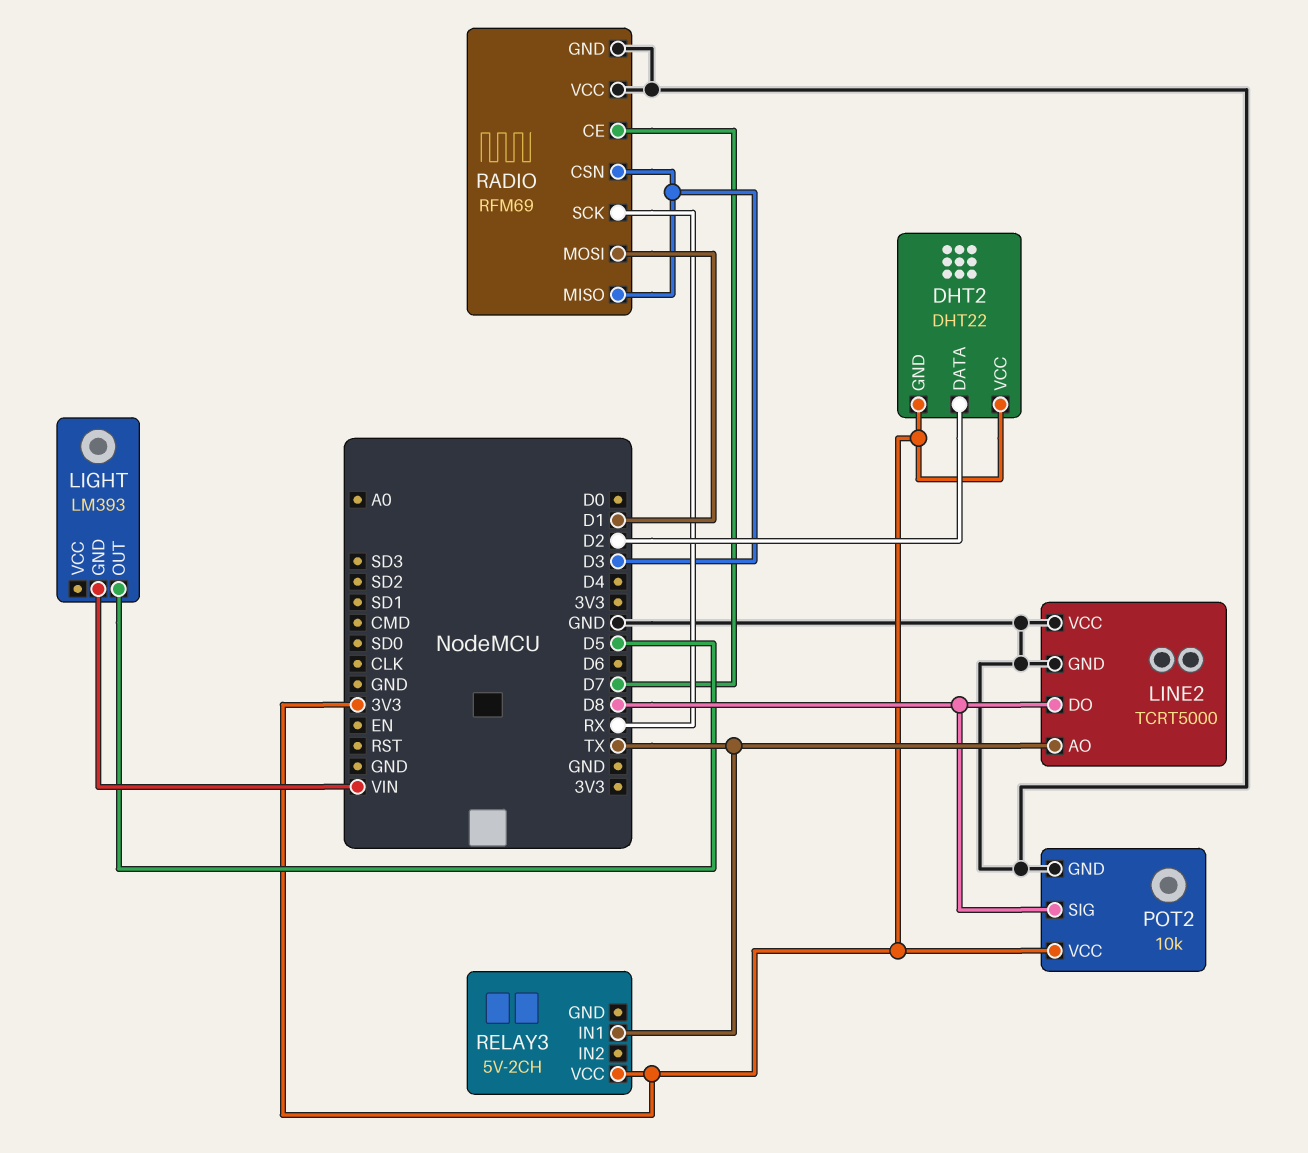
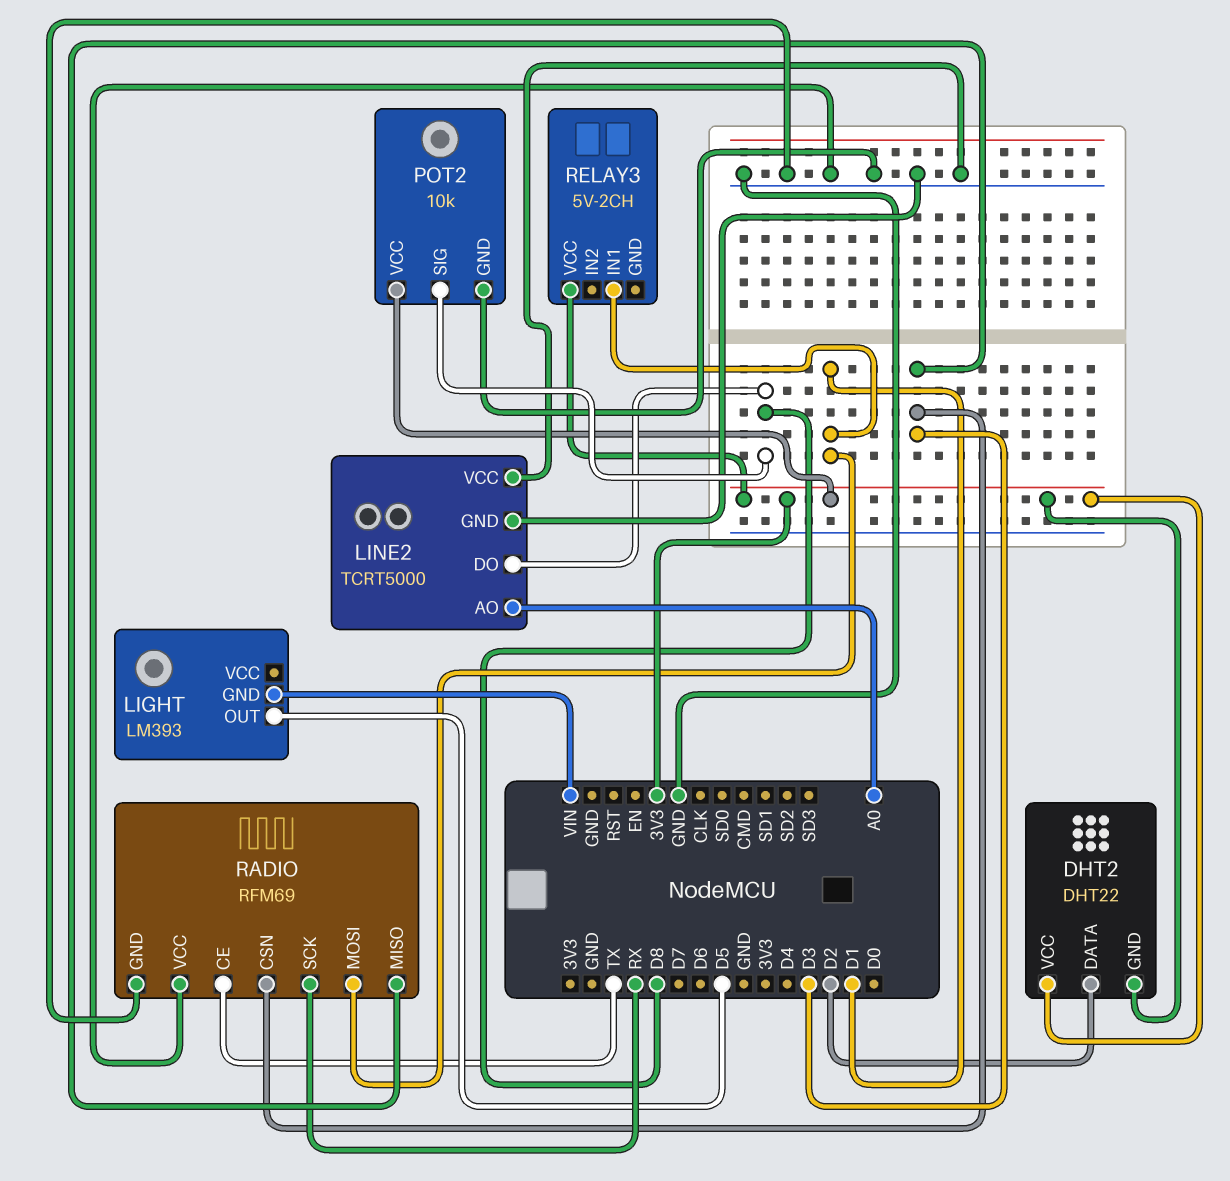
LINE2 pin AO: TX -> A0
RADIO pin CE: D7 -> TX
RELAY3 pin IN1: TX -> D1

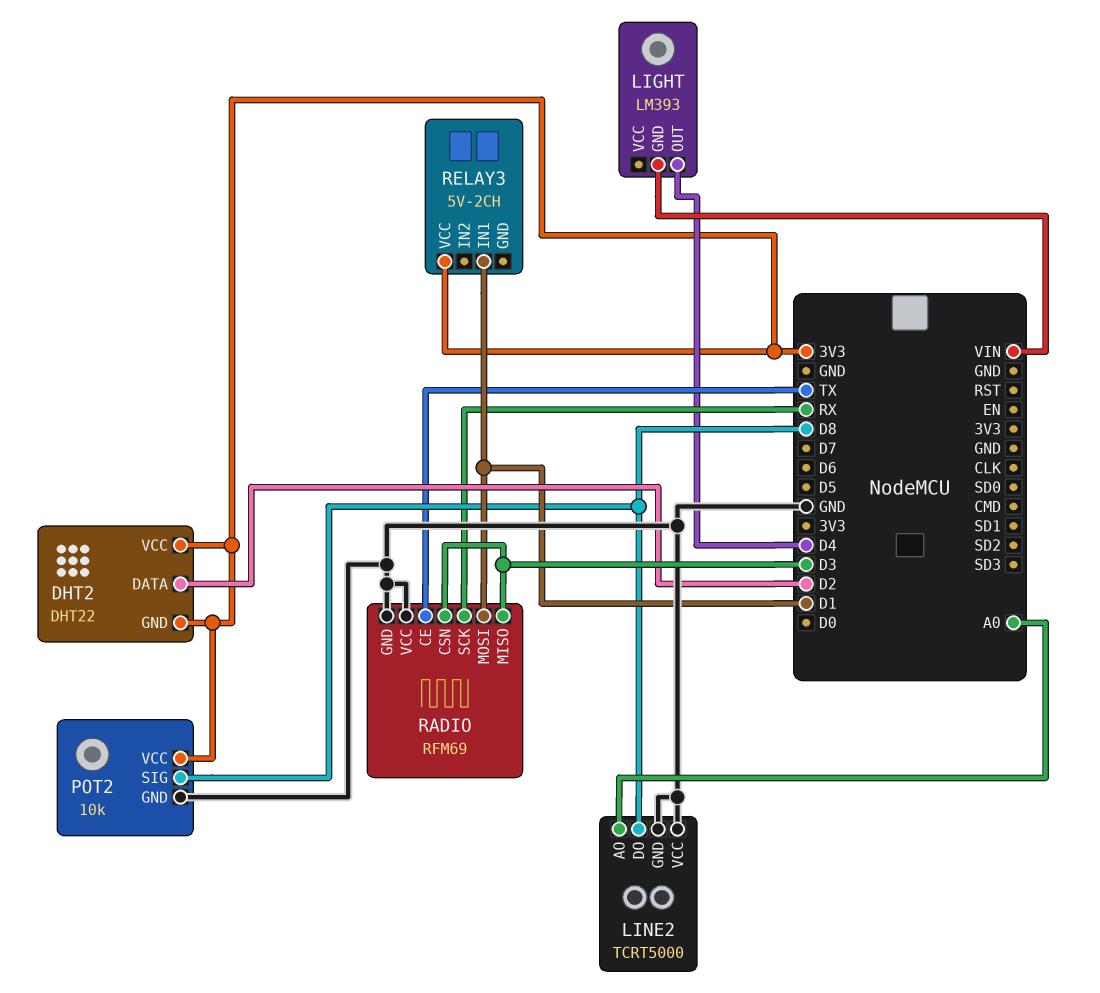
LIGHT pin OUT: D5 -> D4

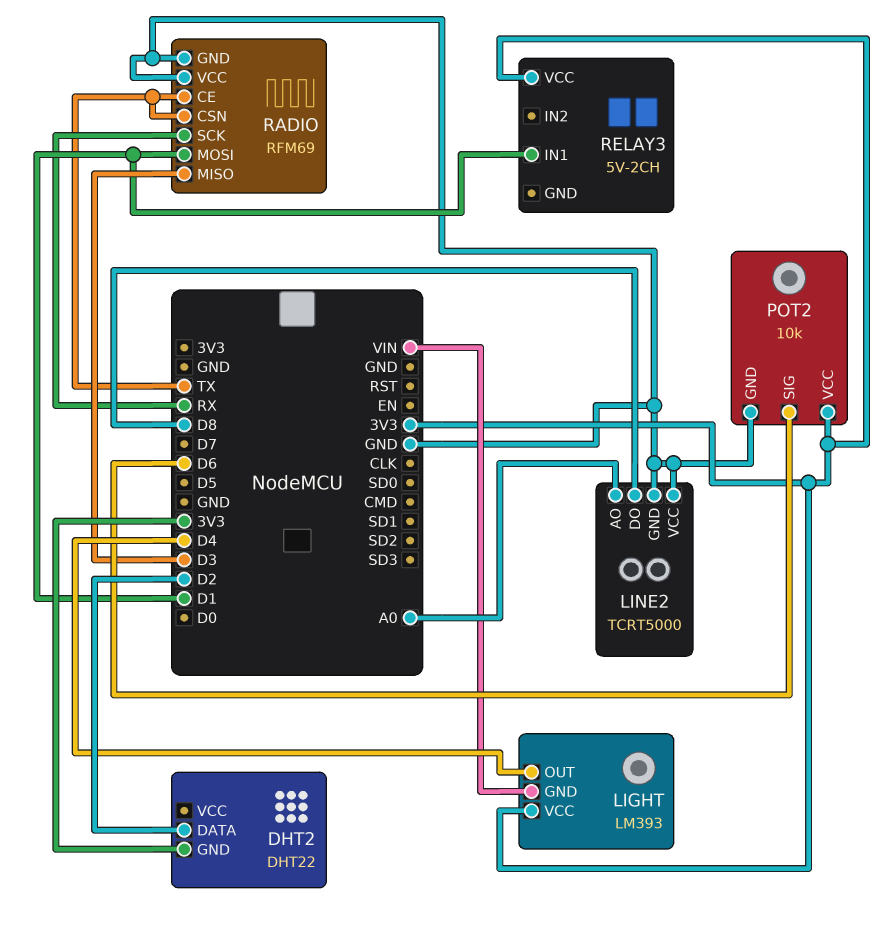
DHT2 pin VCC: 3V3 -> none
LIGHT pin VCC: none -> 3V3
POT2 pin SIG: D8 -> D6
RADIO pin CSN: D3 -> TX

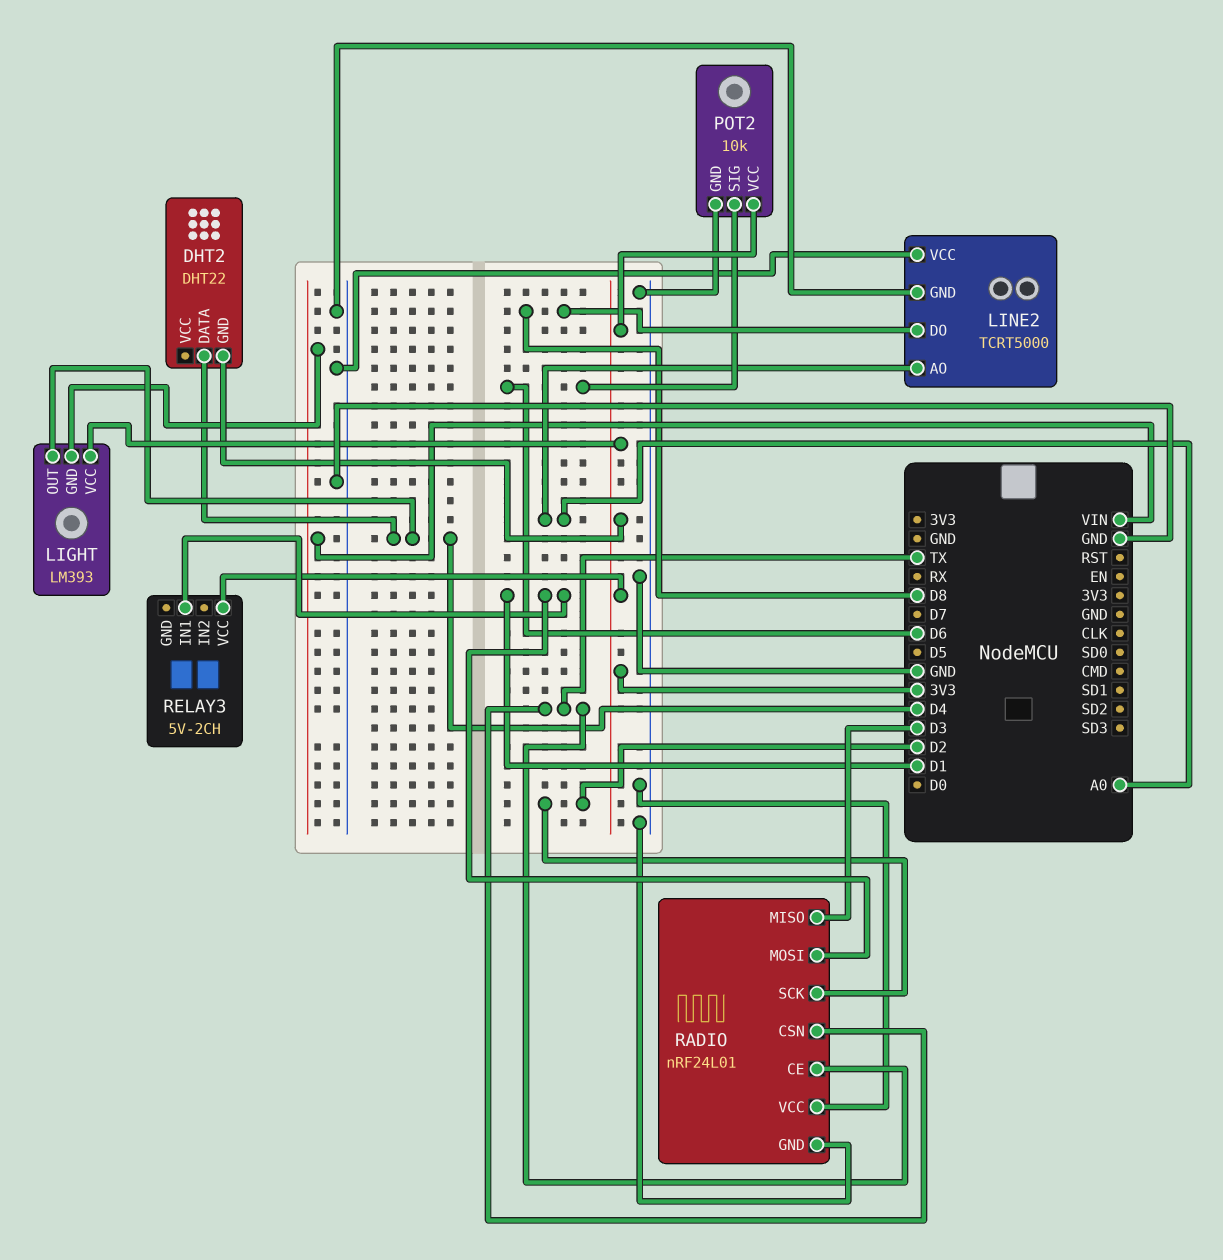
DHT2 pin DATA: D2 -> D4
RADIO: RFM69 -> nRF24L01
RADIO pin SCK: RX -> D2

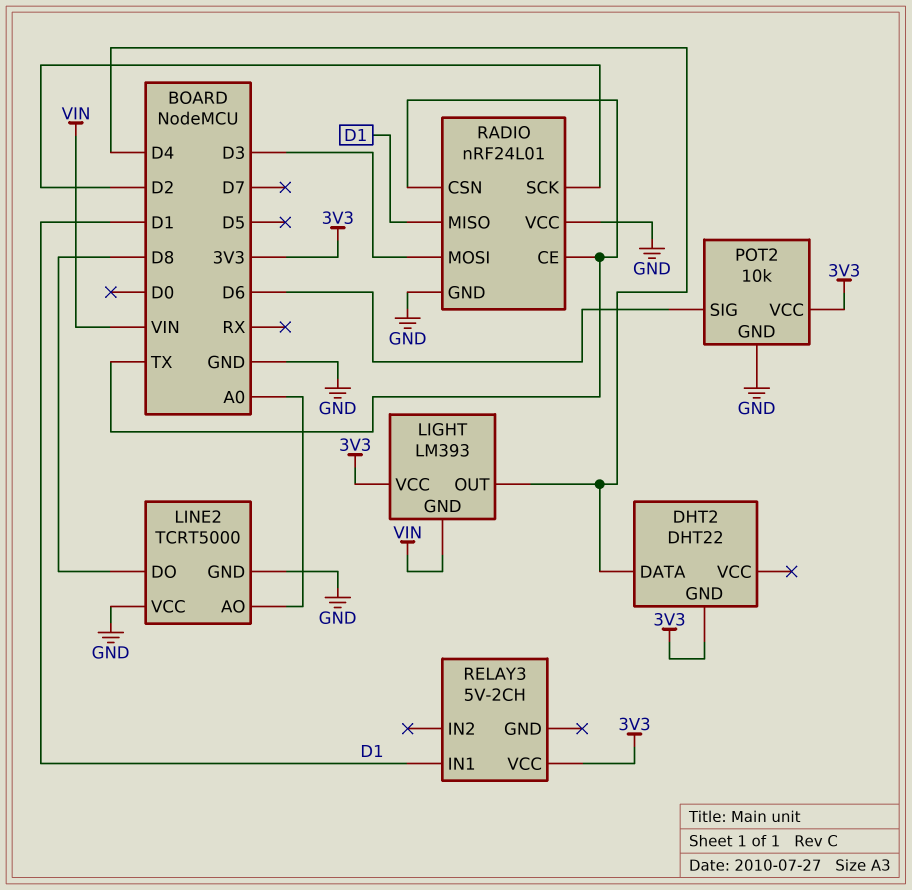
RADIO pin MISO: D3 -> D1
RADIO pin MOSI: D1 -> D3

